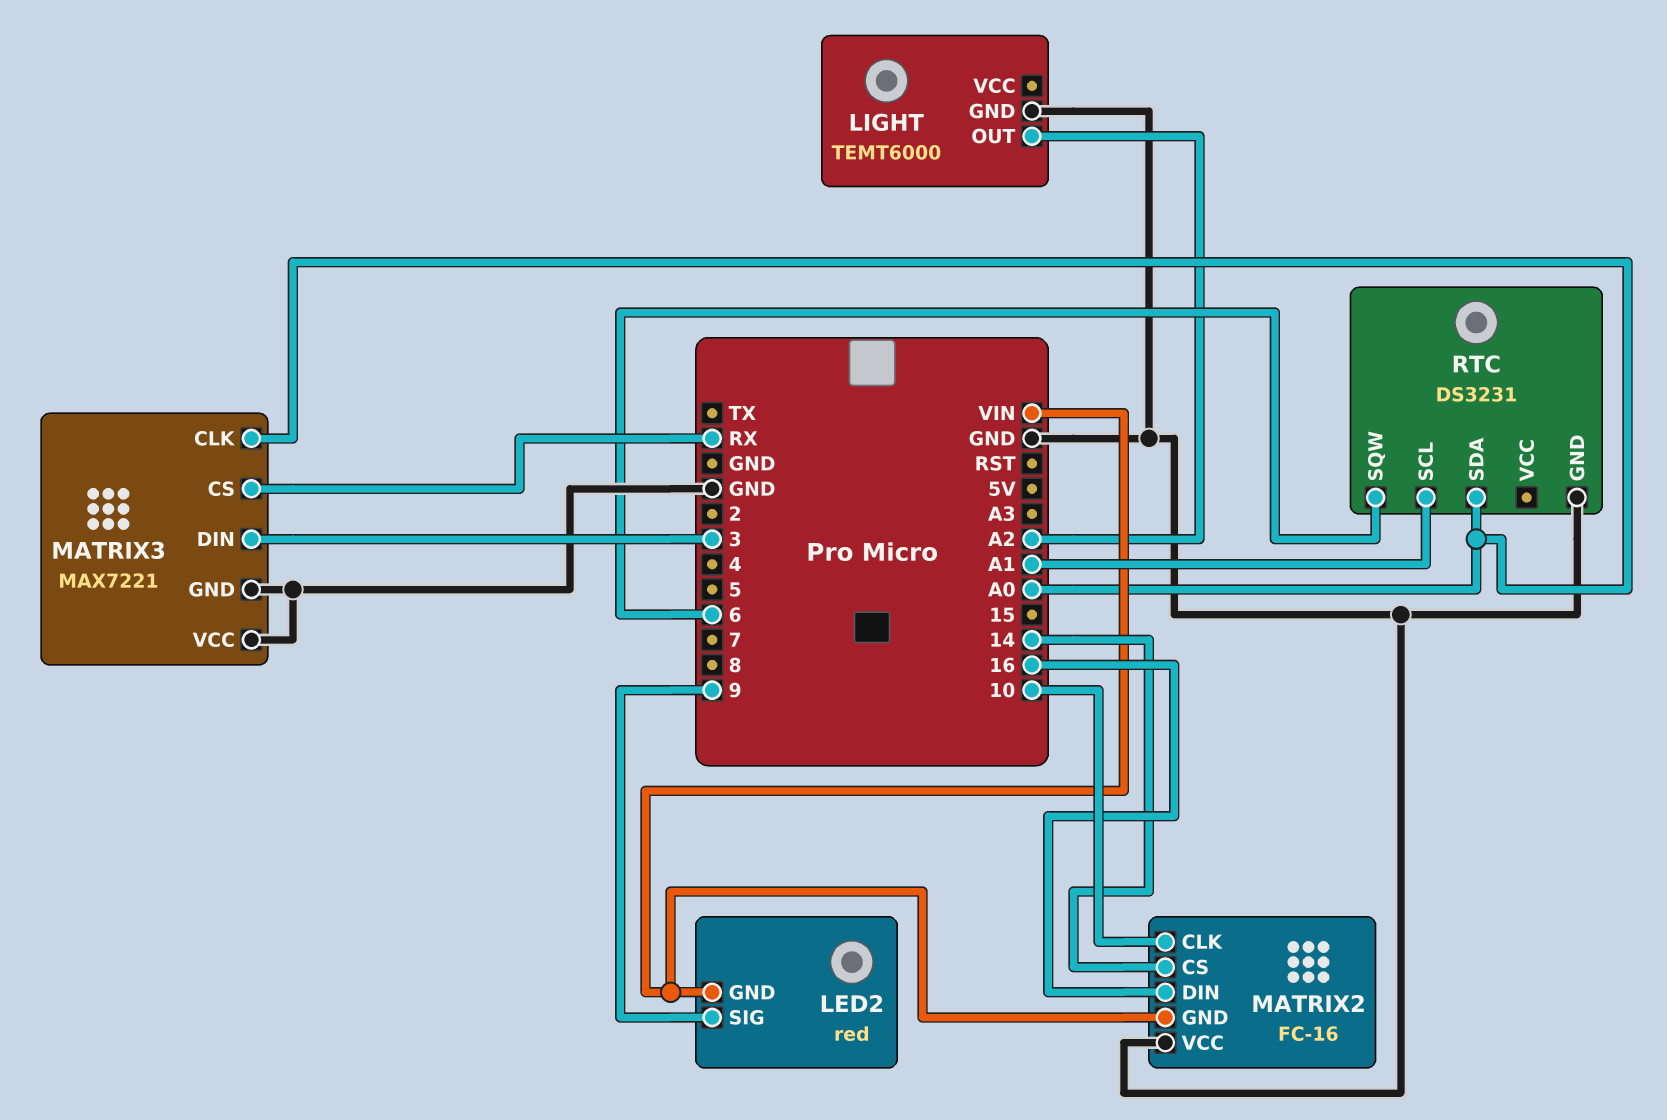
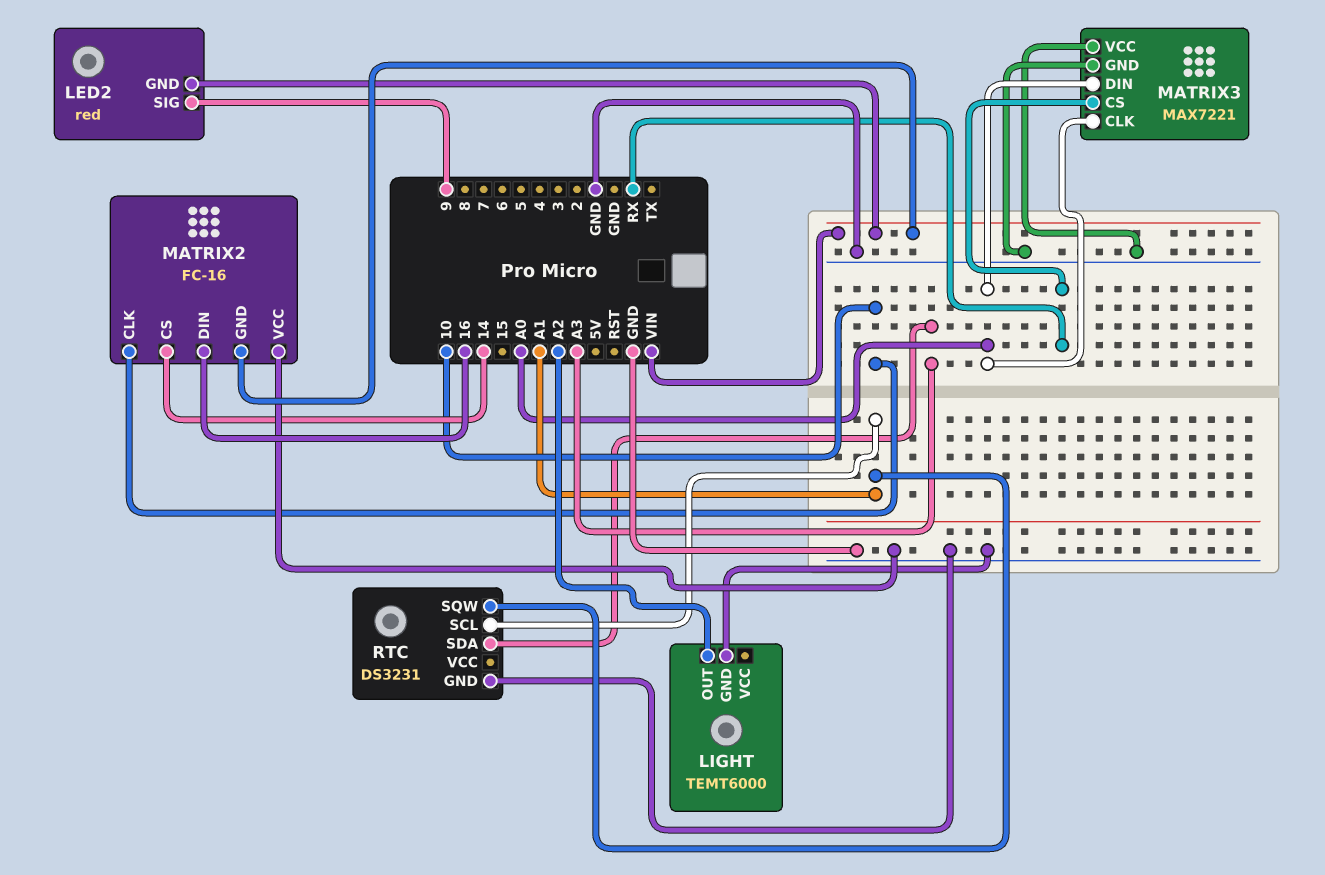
MATRIX3 pin DIN: 3 -> A0
RTC pin SDA: A0 -> A3
RTC pin SQW: 6 -> A1

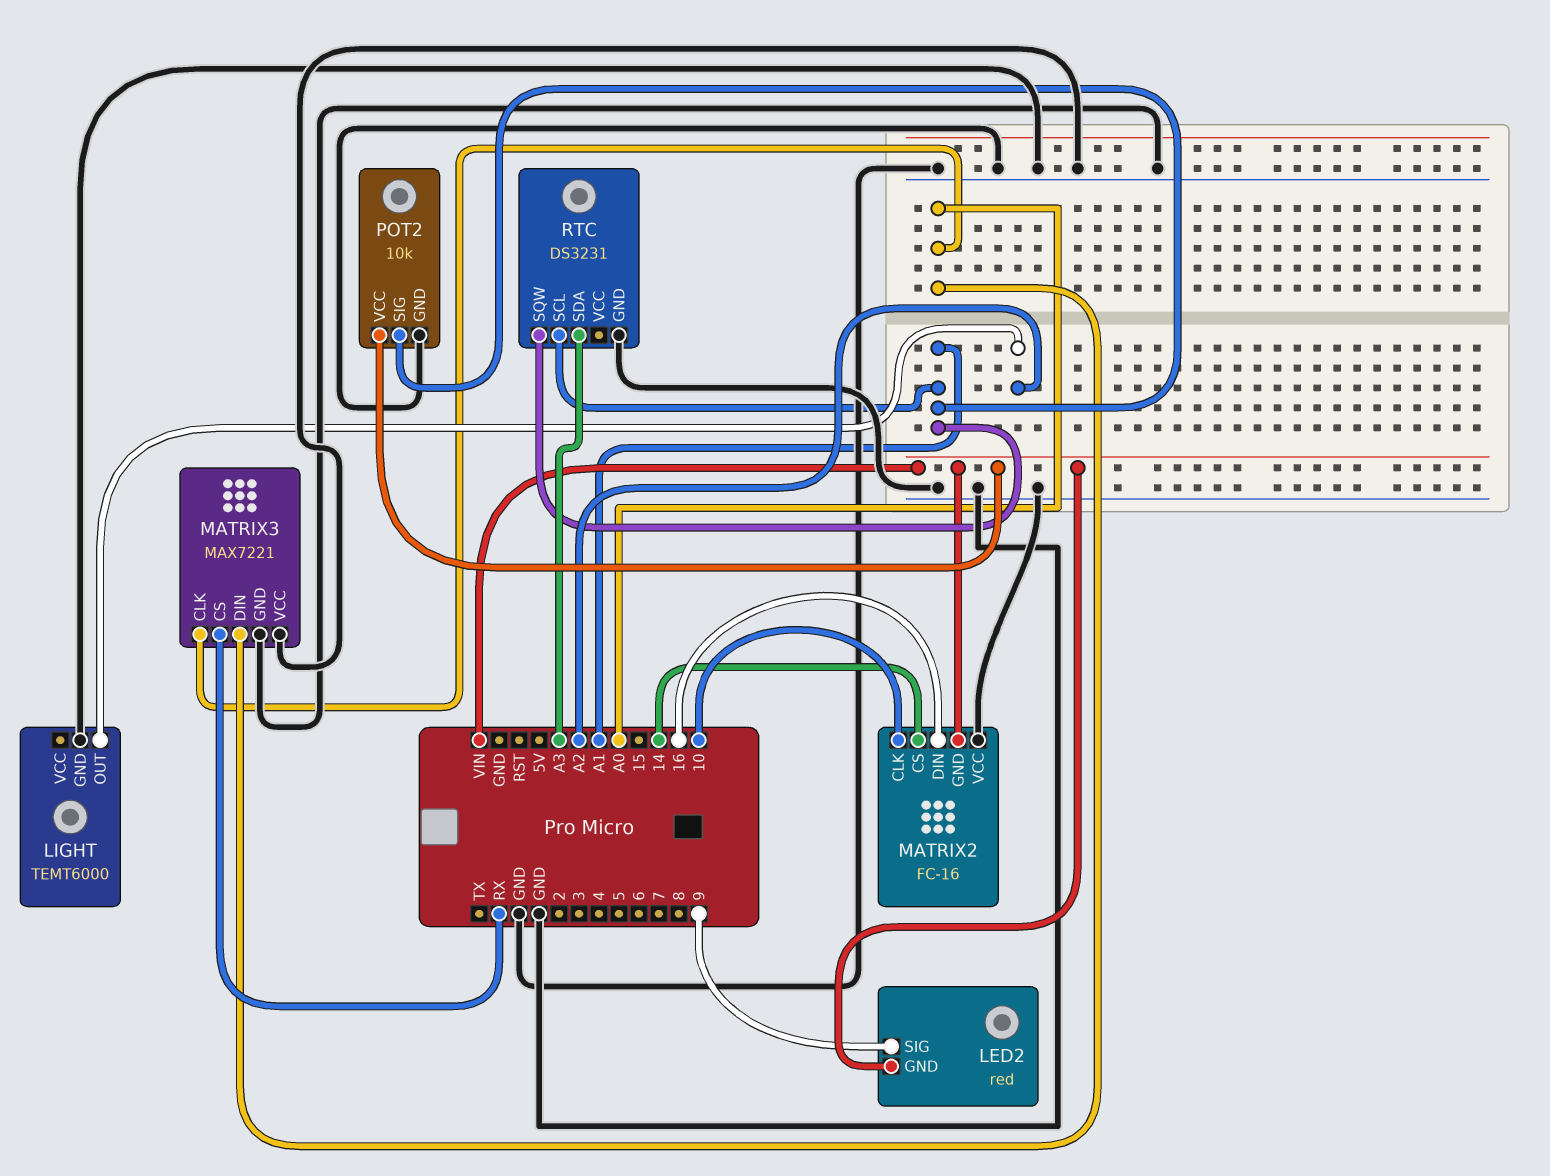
POT2: none -> 10k
POT2 pin GND: none -> GND
POT2 pin SIG: none -> A1
POT2 pin VCC: none -> VIN

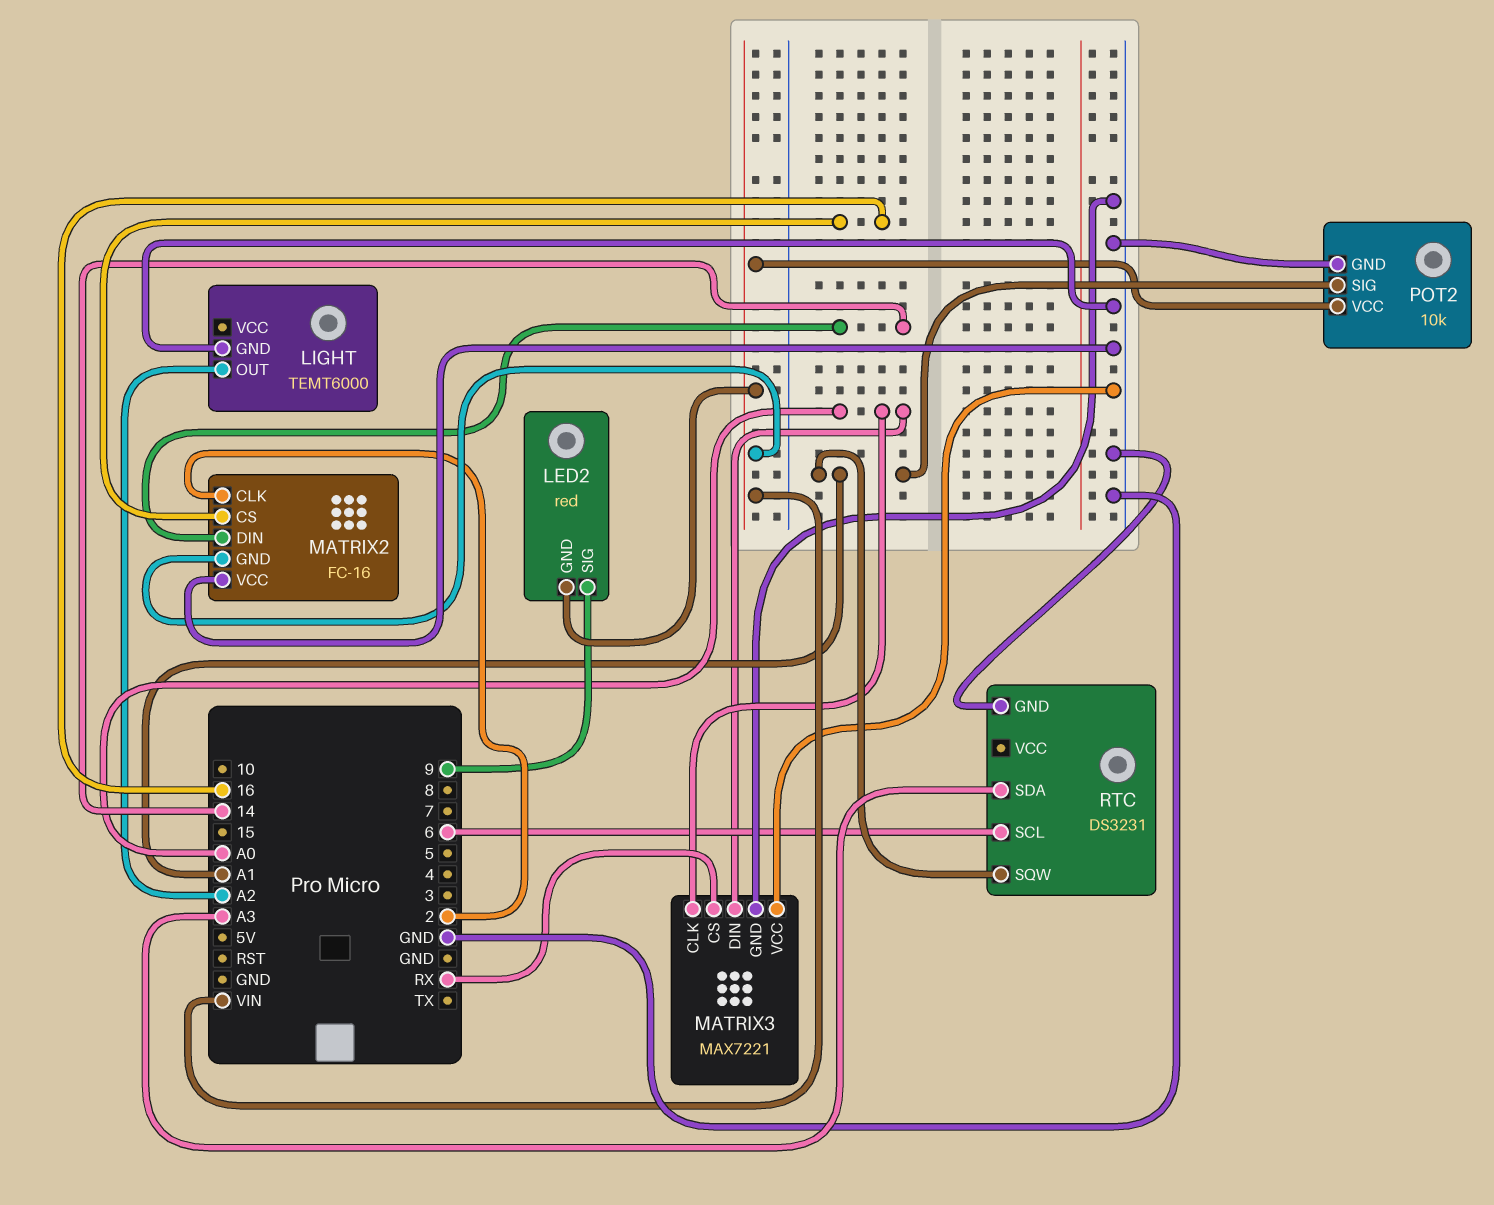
MATRIX2 pin CLK: 10 -> 2
MATRIX2 pin CS: 14 -> 16
MATRIX2 pin DIN: 16 -> 14
RTC pin SCL: A1 -> 6

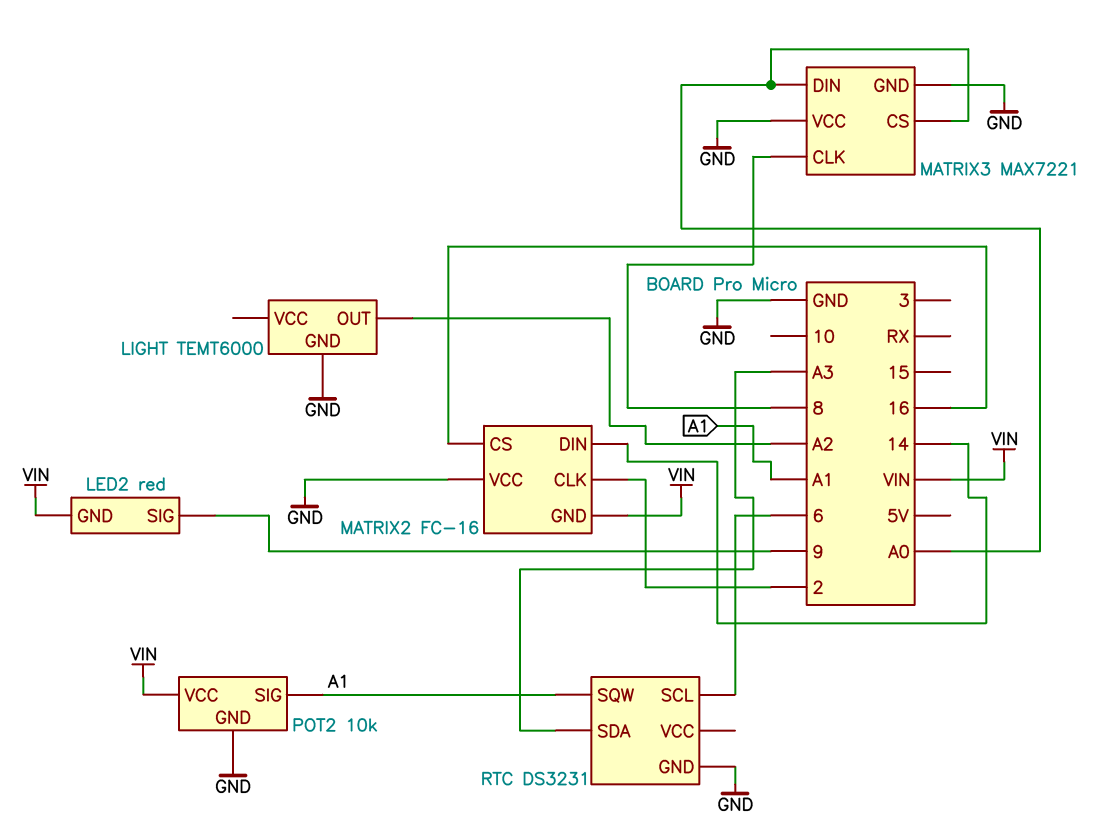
MATRIX3 pin CLK: A0 -> 8
MATRIX3 pin CS: RX -> A0

